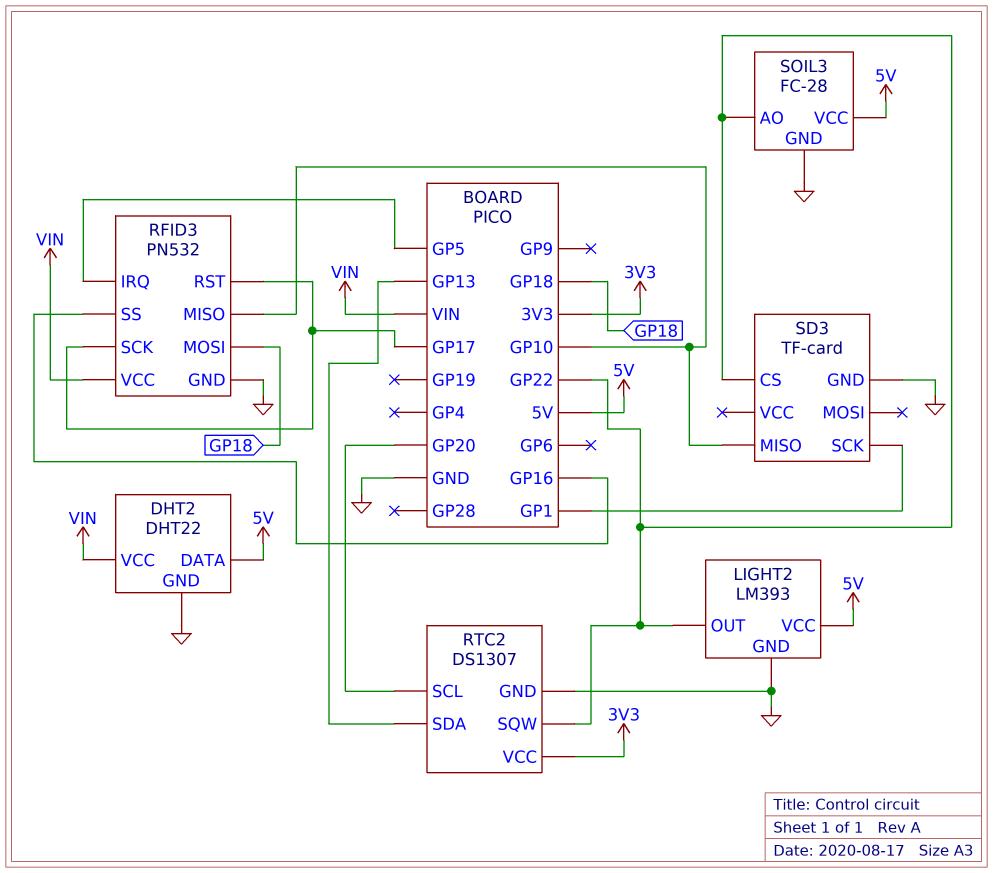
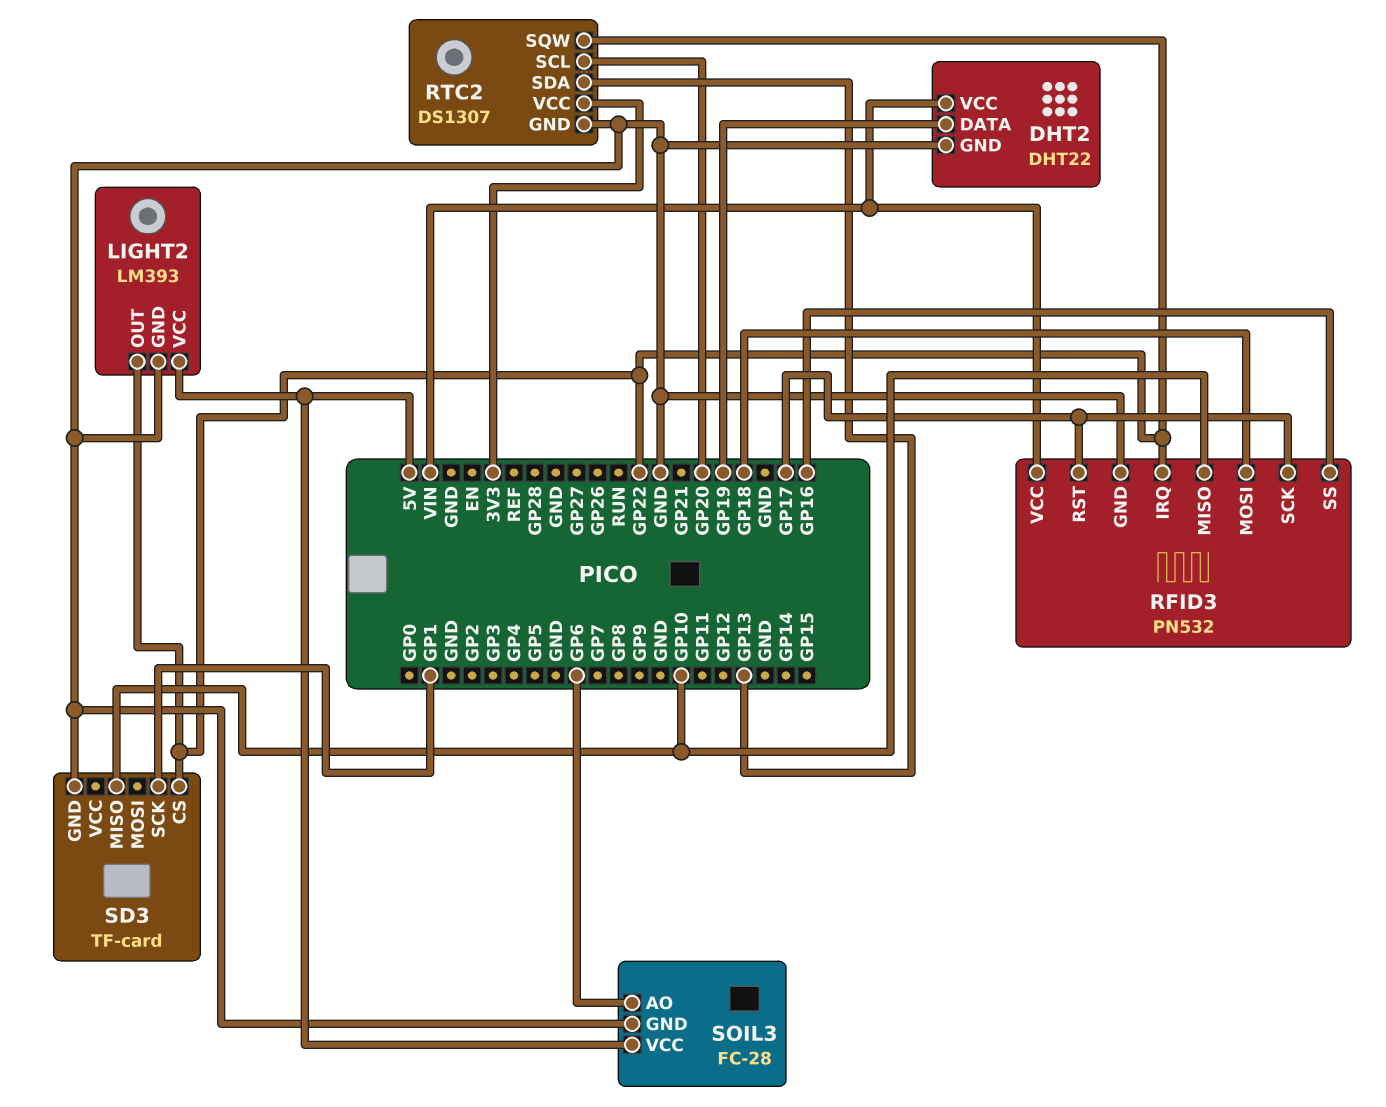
DHT2 pin DATA: 5V -> GP19
RFID3 pin IRQ: GP5 -> GP22
SOIL3 pin AO: GP22 -> GP6

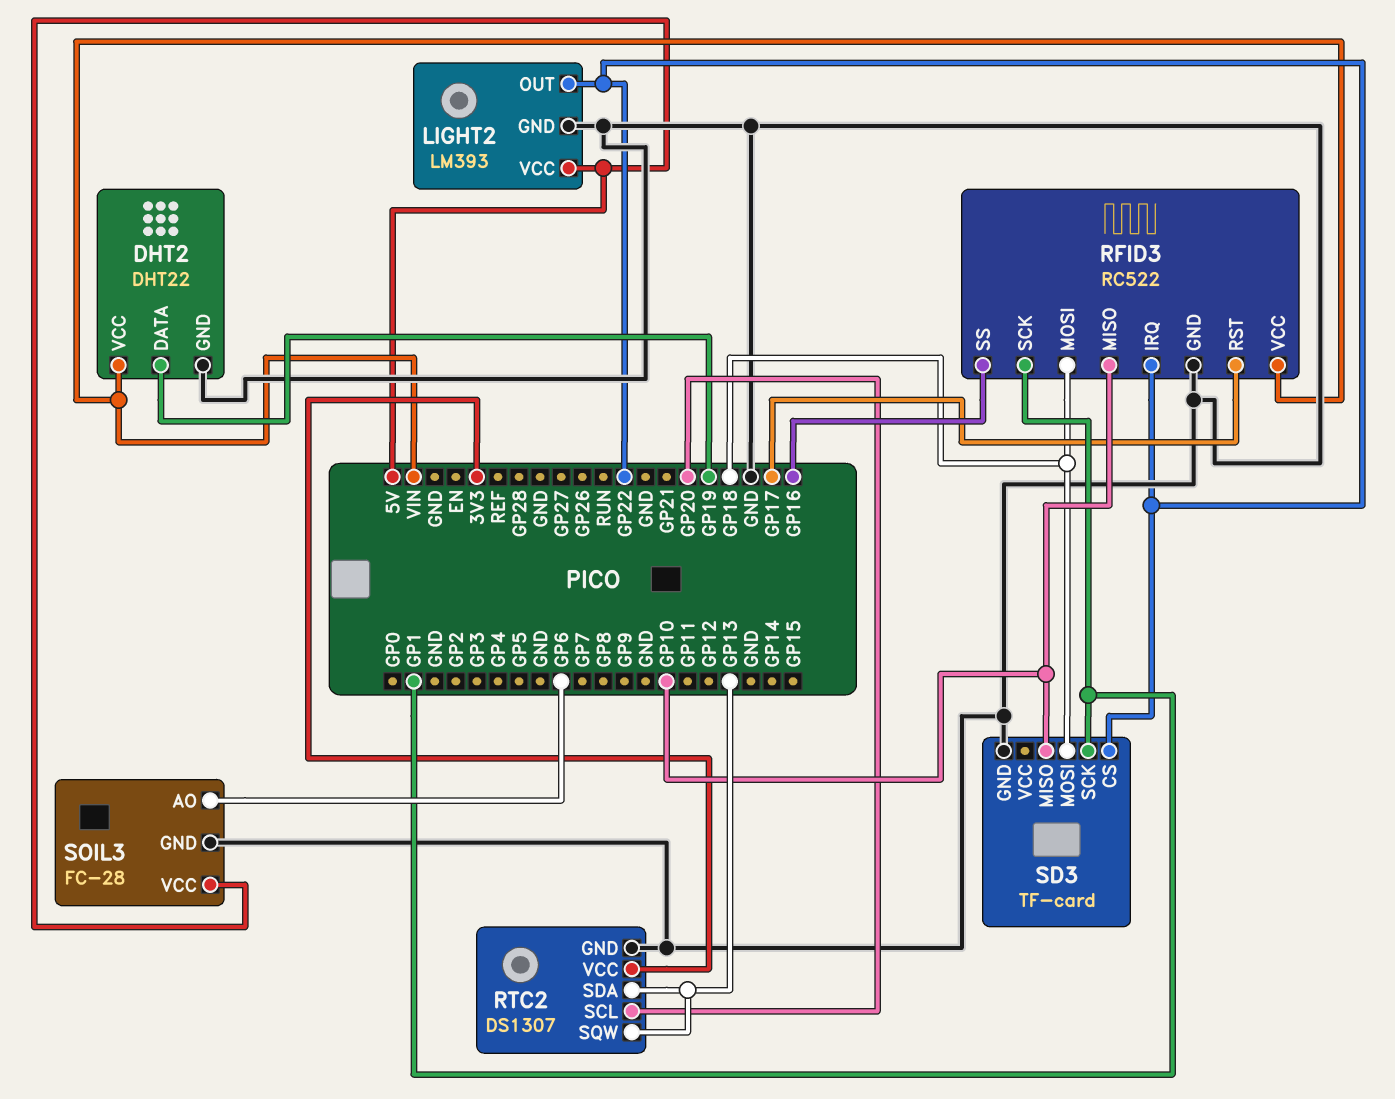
RFID3: PN532 -> RC522
RFID3 pin SCK: GP17 -> GP1
RTC2 pin SQW: GP22 -> GP13
SD3 pin MOSI: none -> GP18

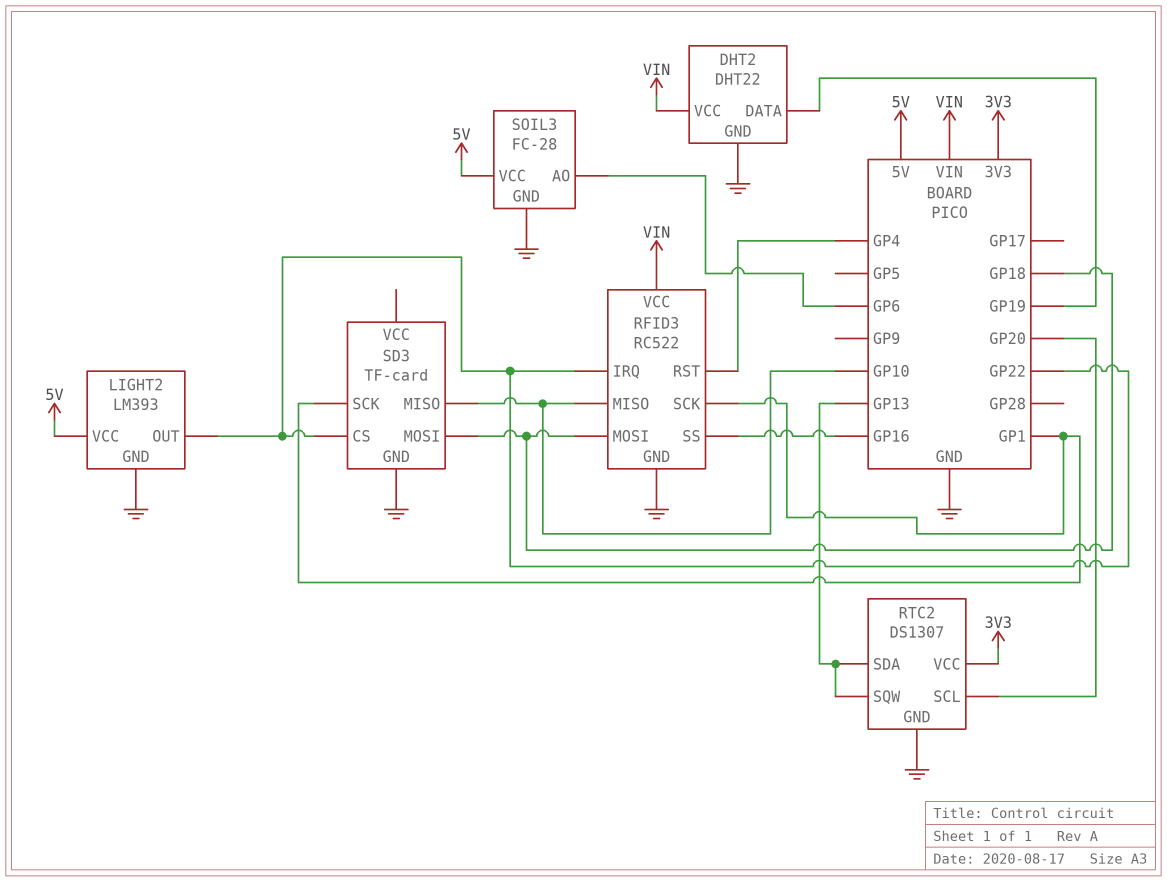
RFID3 pin RST: GP17 -> GP4

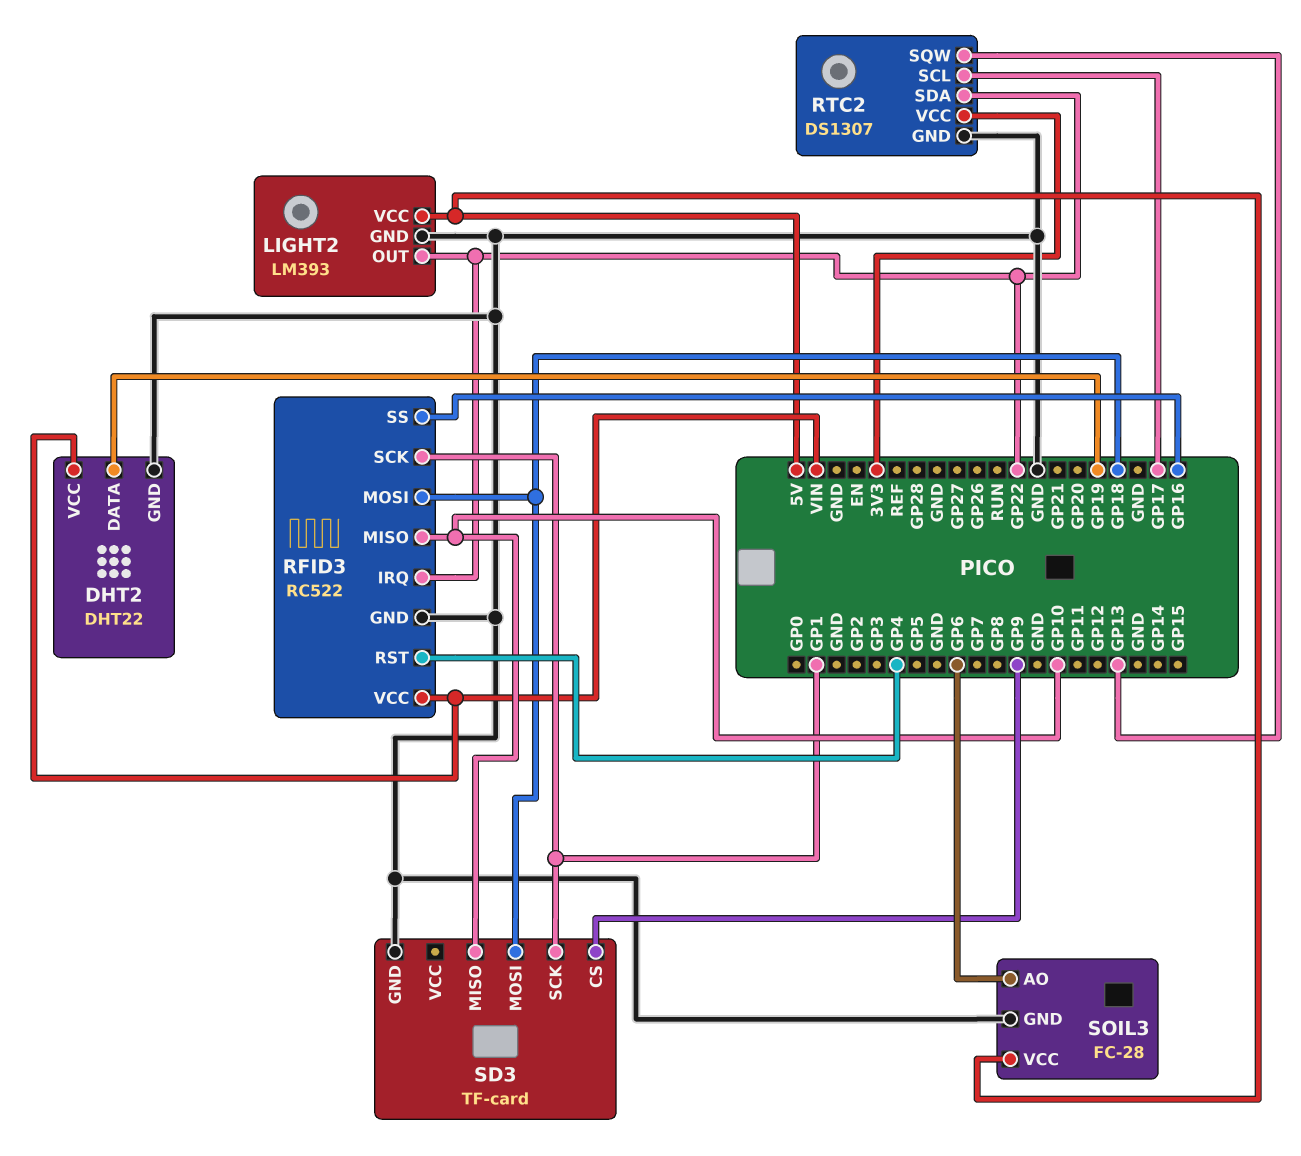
RTC2 pin SCL: GP20 -> GP17
RTC2 pin SDA: GP13 -> GP22
SD3 pin CS: GP22 -> GP9

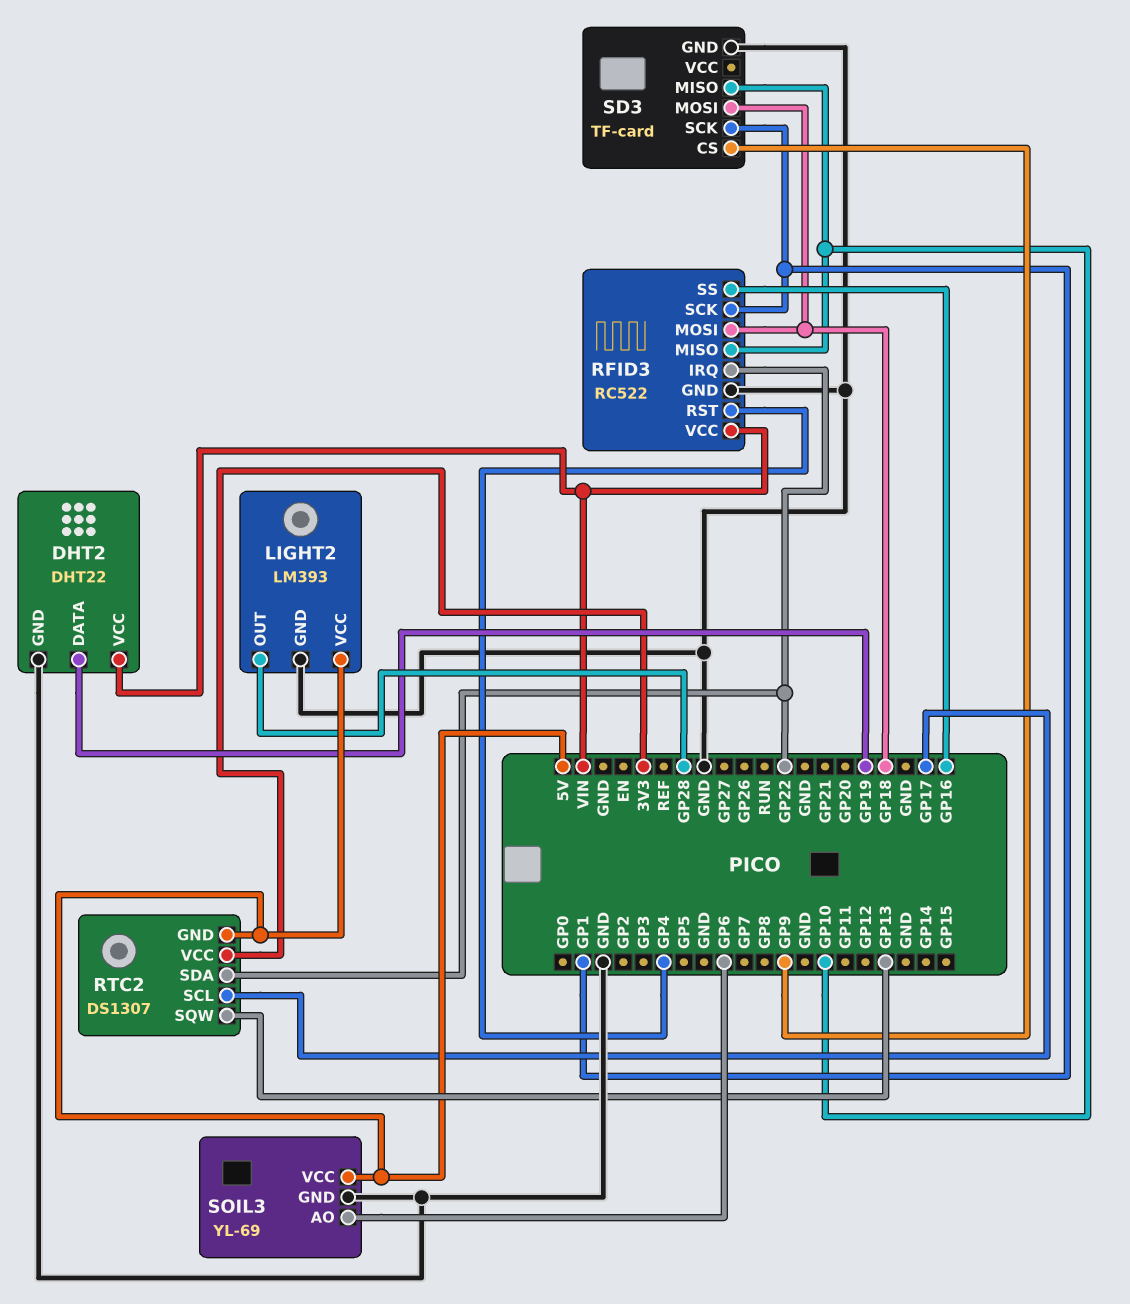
LIGHT2 pin OUT: GP22 -> GP28
RTC2 pin GND: GND -> 5V
SOIL3: FC-28 -> YL-69

